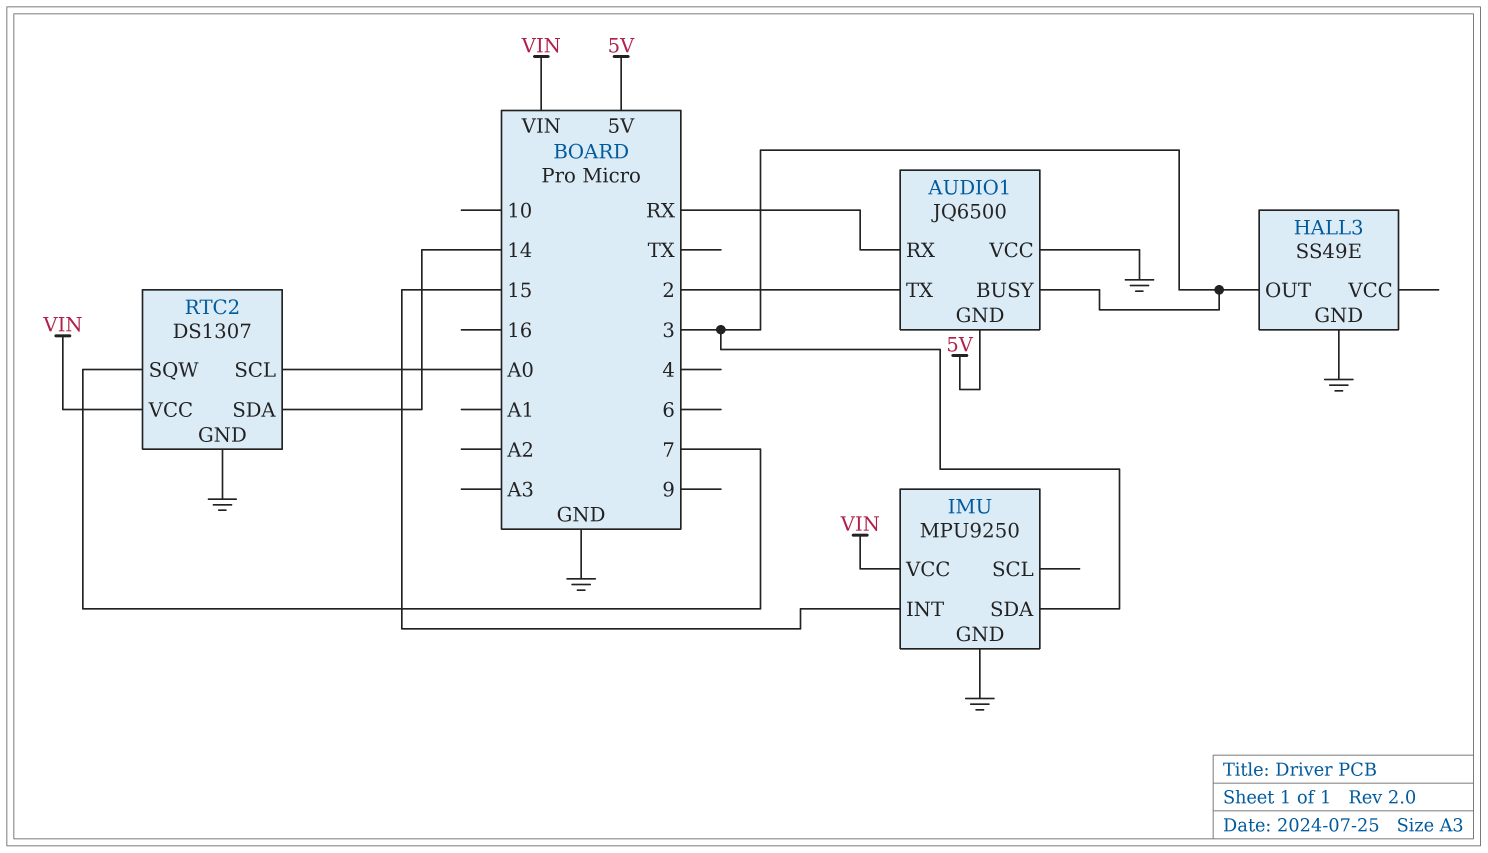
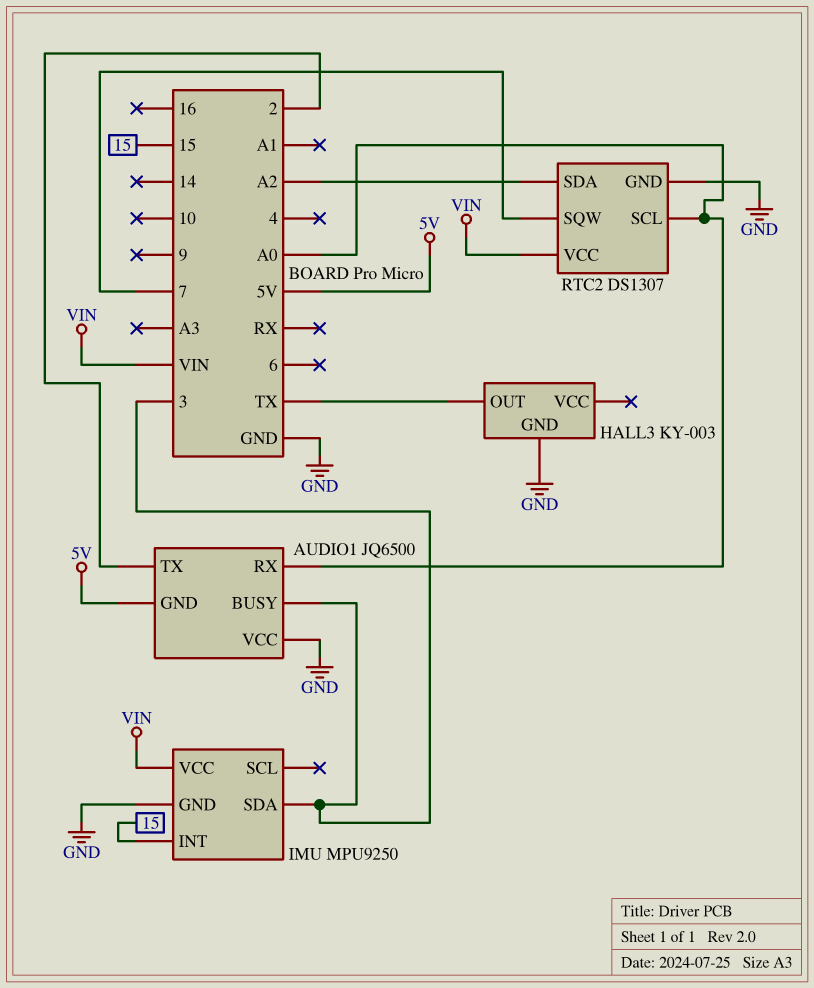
AUDIO1 pin RX: RX -> A0
HALL3: SS49E -> KY-003
HALL3 pin OUT: 3 -> TX
RTC2 pin SDA: 14 -> A2

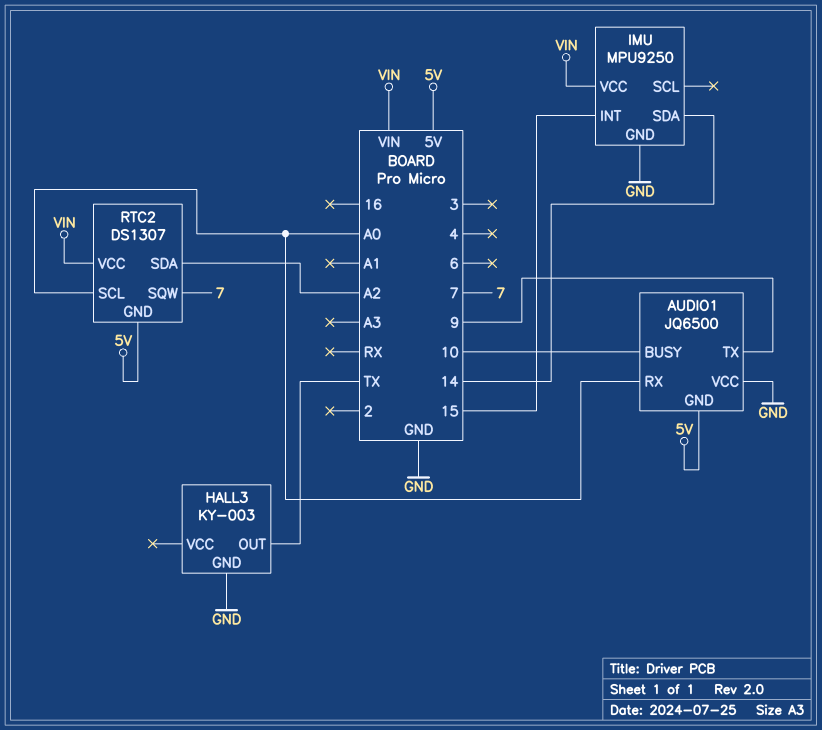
AUDIO1 pin BUSY: 3 -> 10
AUDIO1 pin TX: 2 -> 9
IMU pin SDA: 3 -> 14
RTC2 pin GND: GND -> 5V

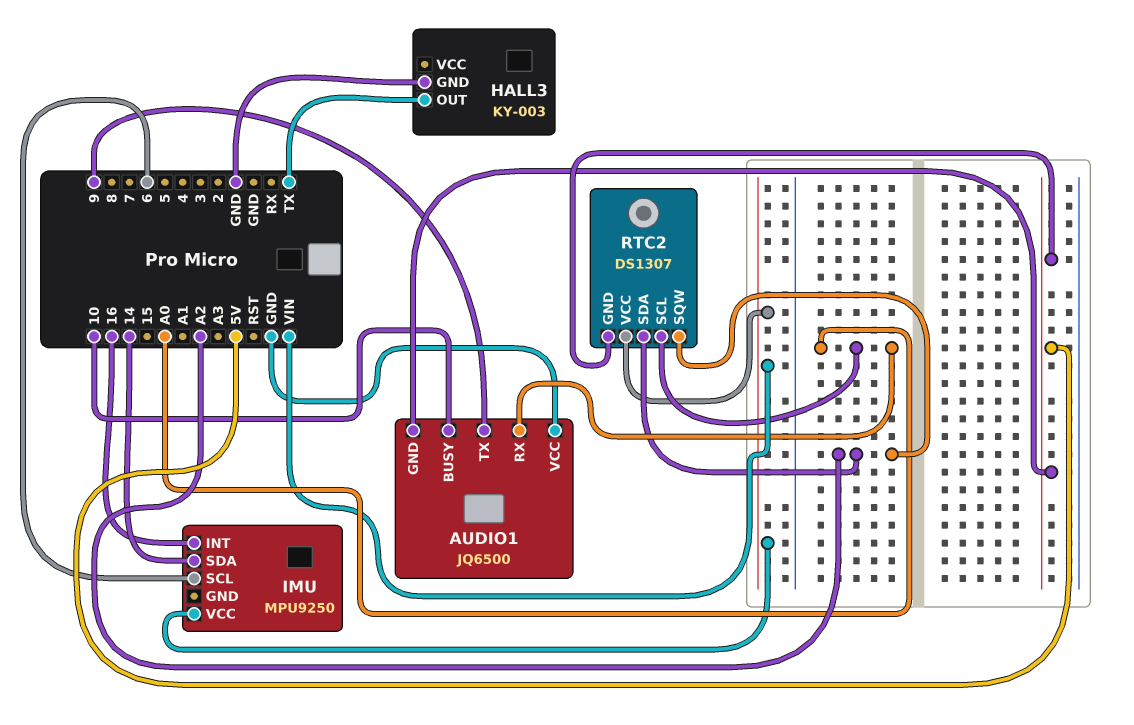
IMU pin GND: GND -> none
IMU pin INT: 15 -> 16
IMU pin SCL: none -> 6
RTC2 pin SQW: 7 -> A2

